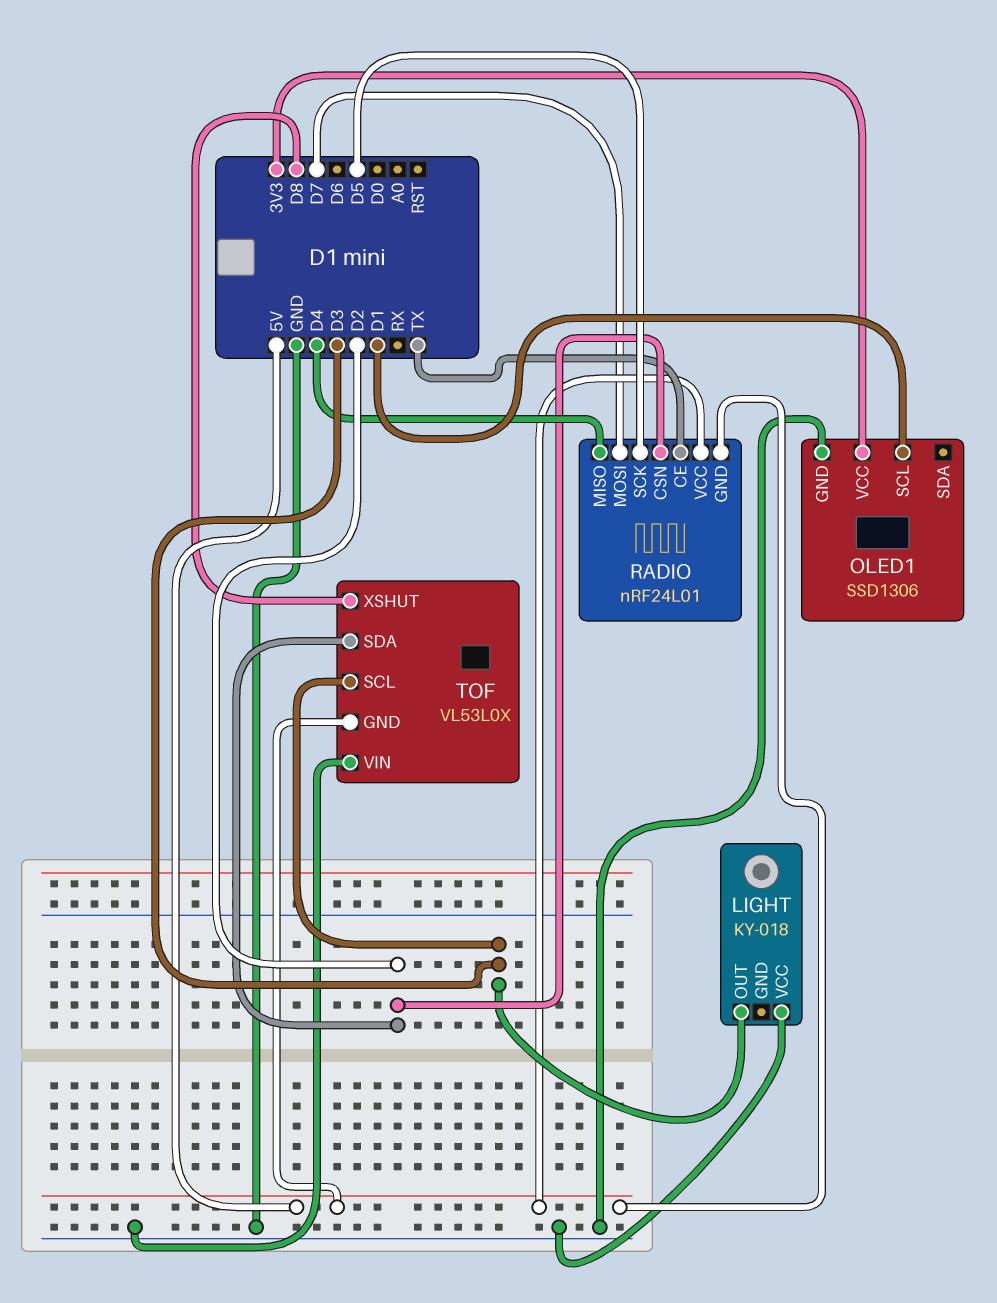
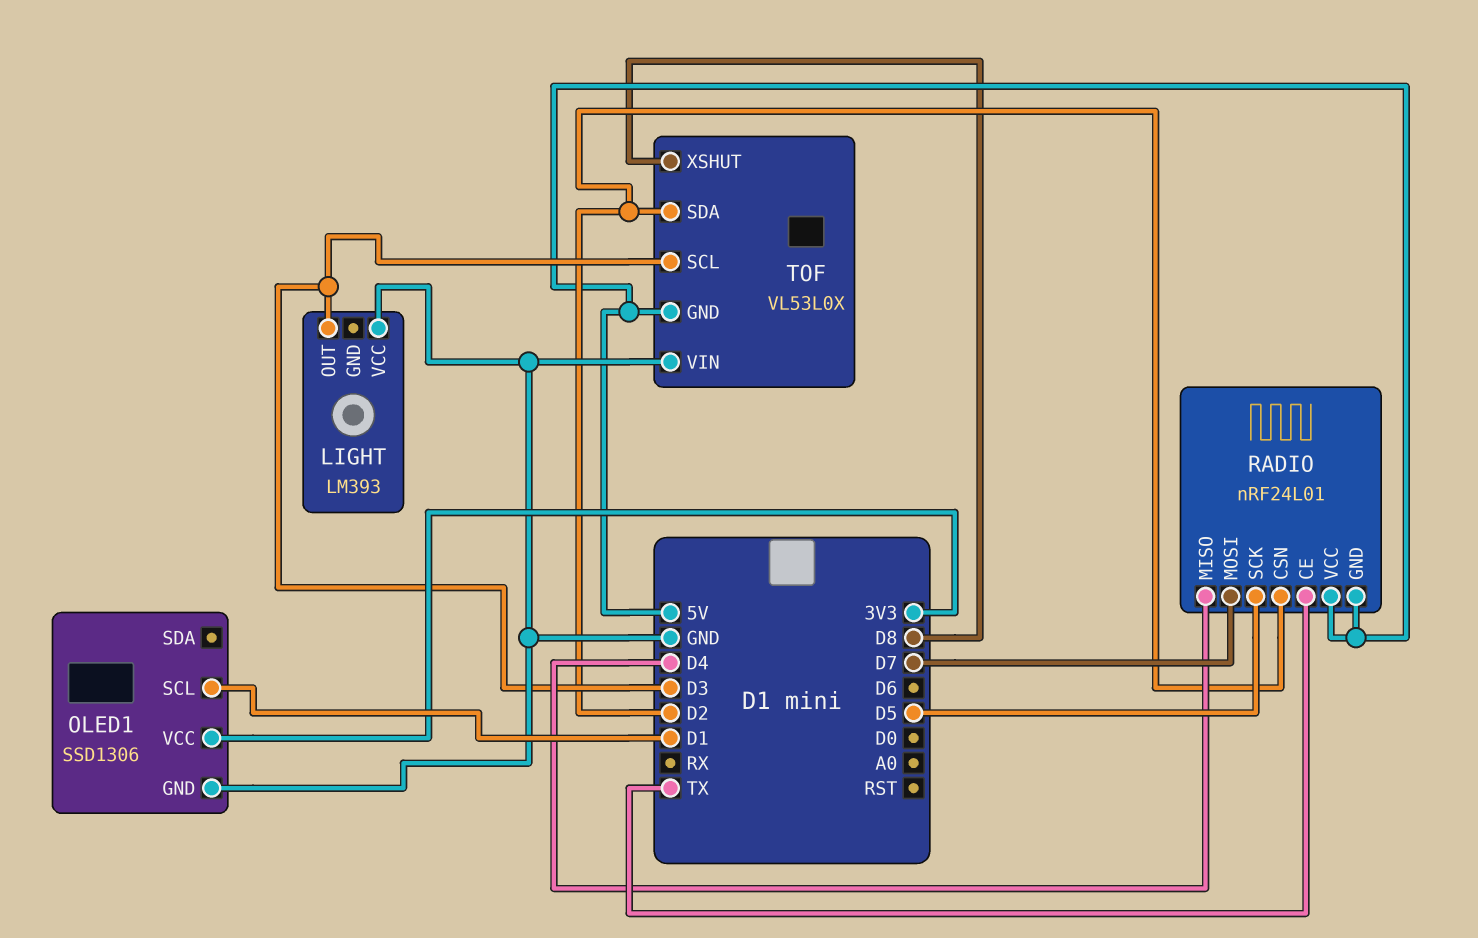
LIGHT: KY-018 -> LM393

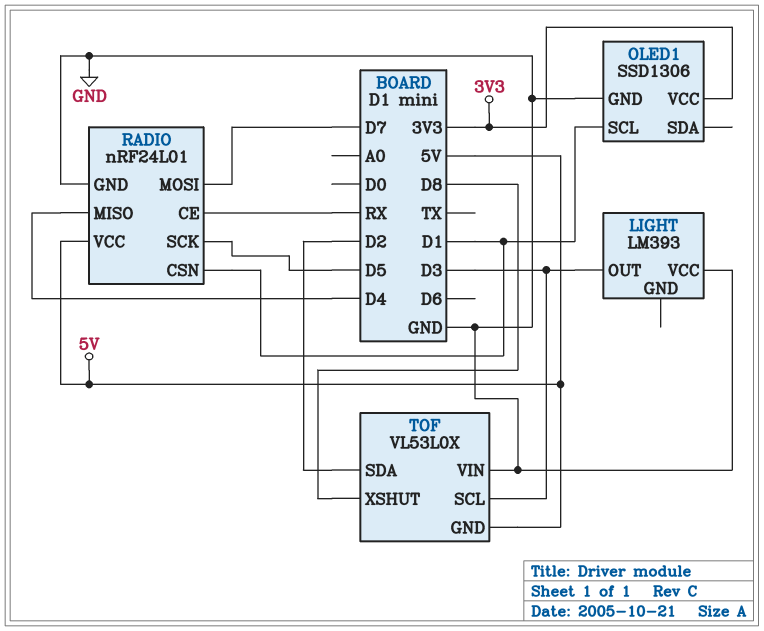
RADIO pin CE: TX -> RX
RADIO pin CSN: D2 -> D1
RADIO pin GND: 5V -> GND

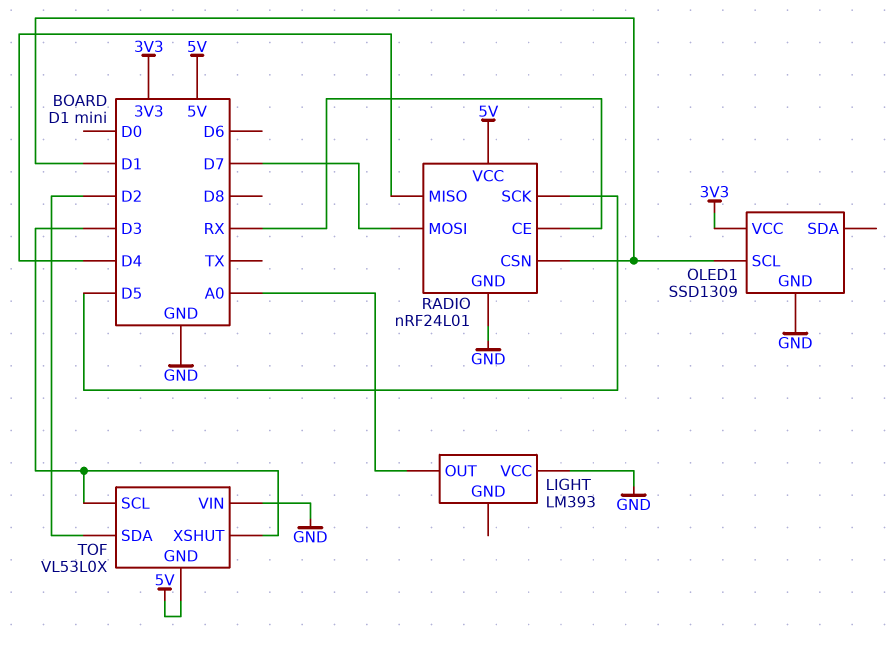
LIGHT pin OUT: D3 -> A0
OLED1: SSD1306 -> SSD1309
TOF pin XSHUT: D8 -> D3

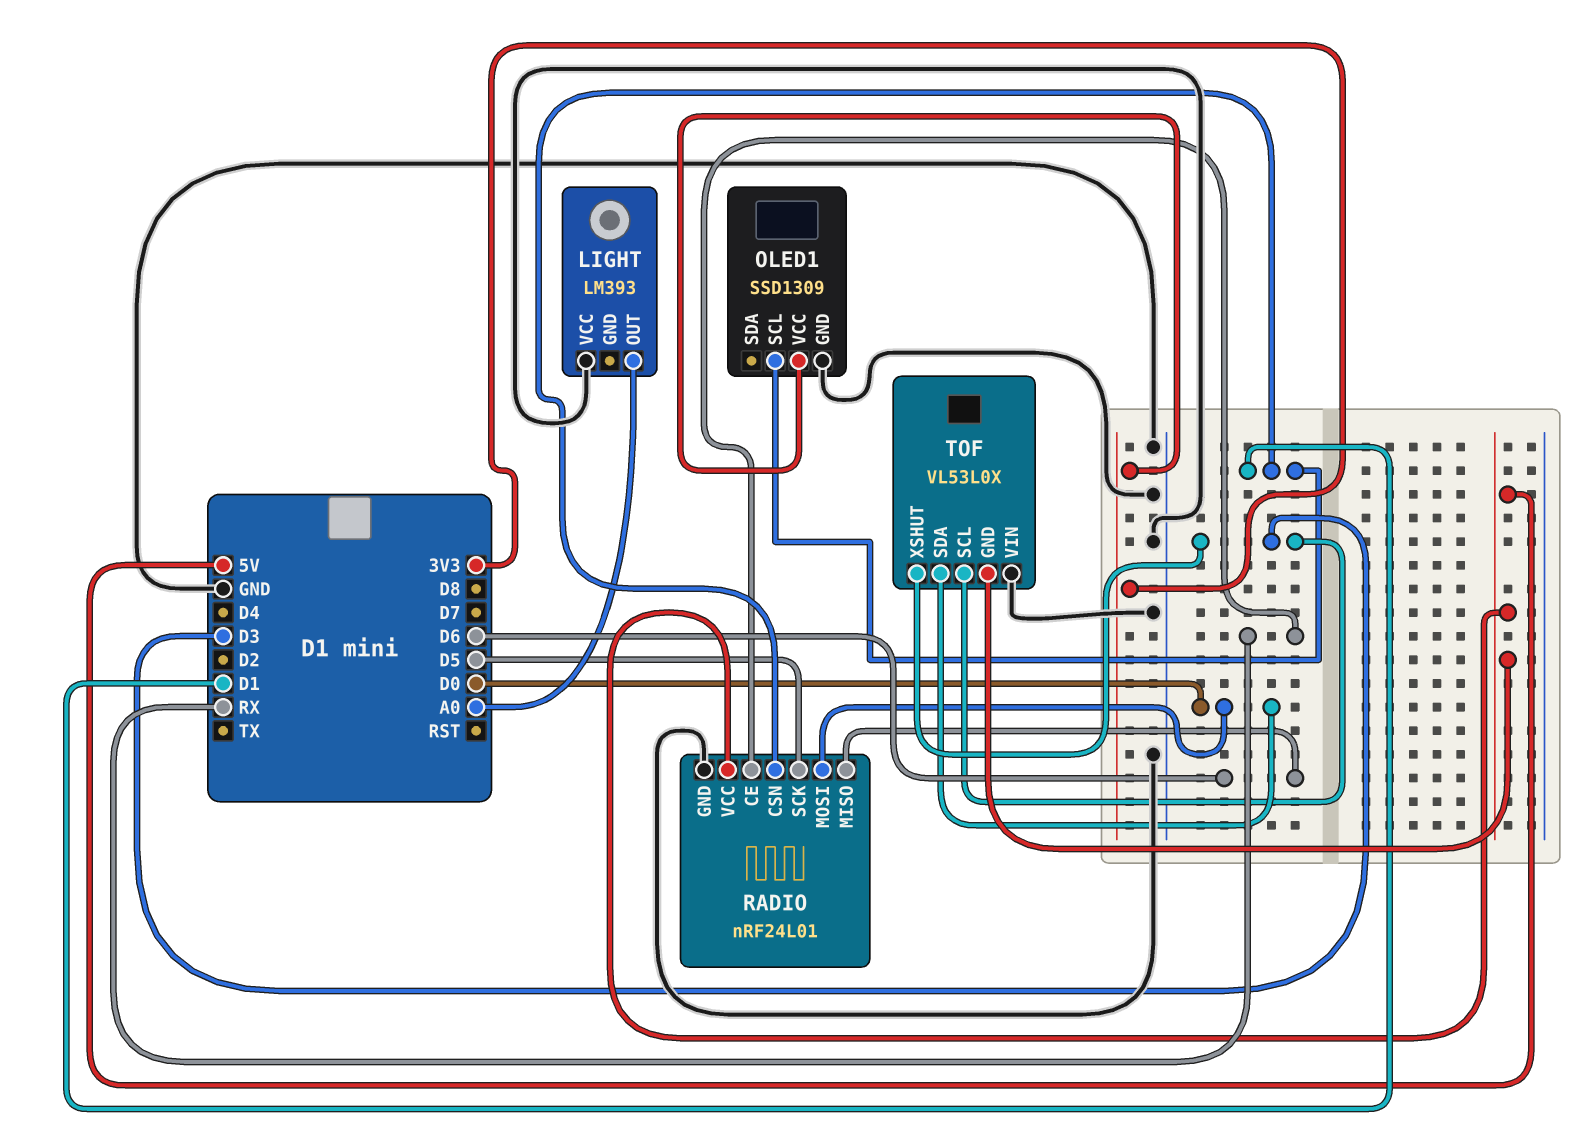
RADIO pin MISO: D4 -> D6
RADIO pin MOSI: D7 -> D0
TOF pin SDA: D2 -> D0

